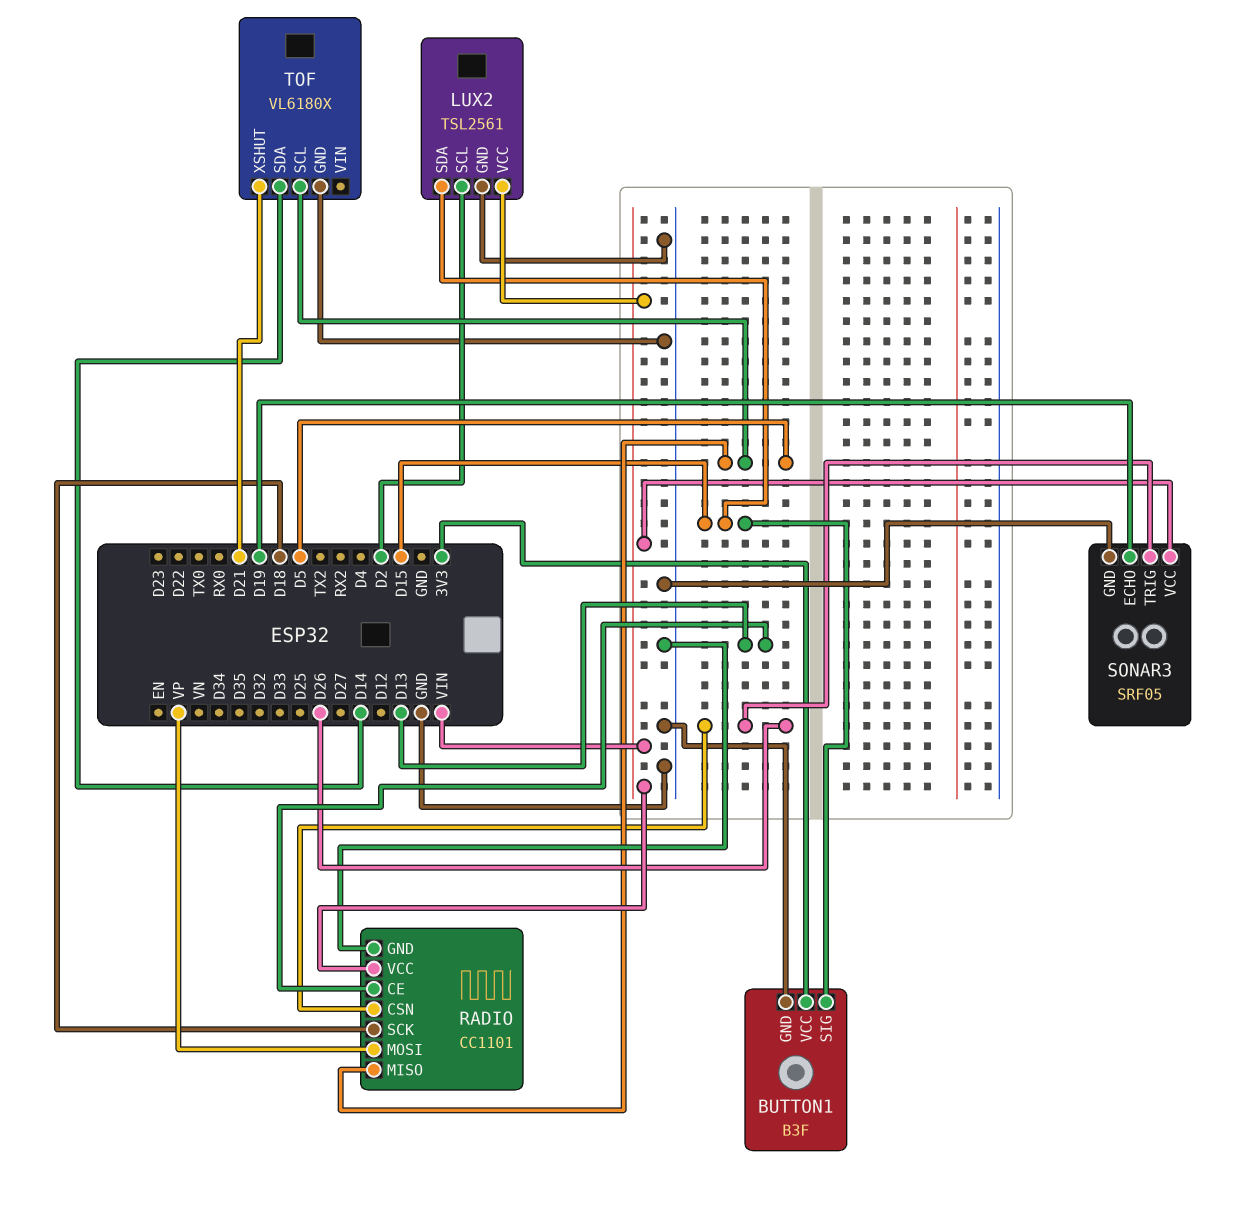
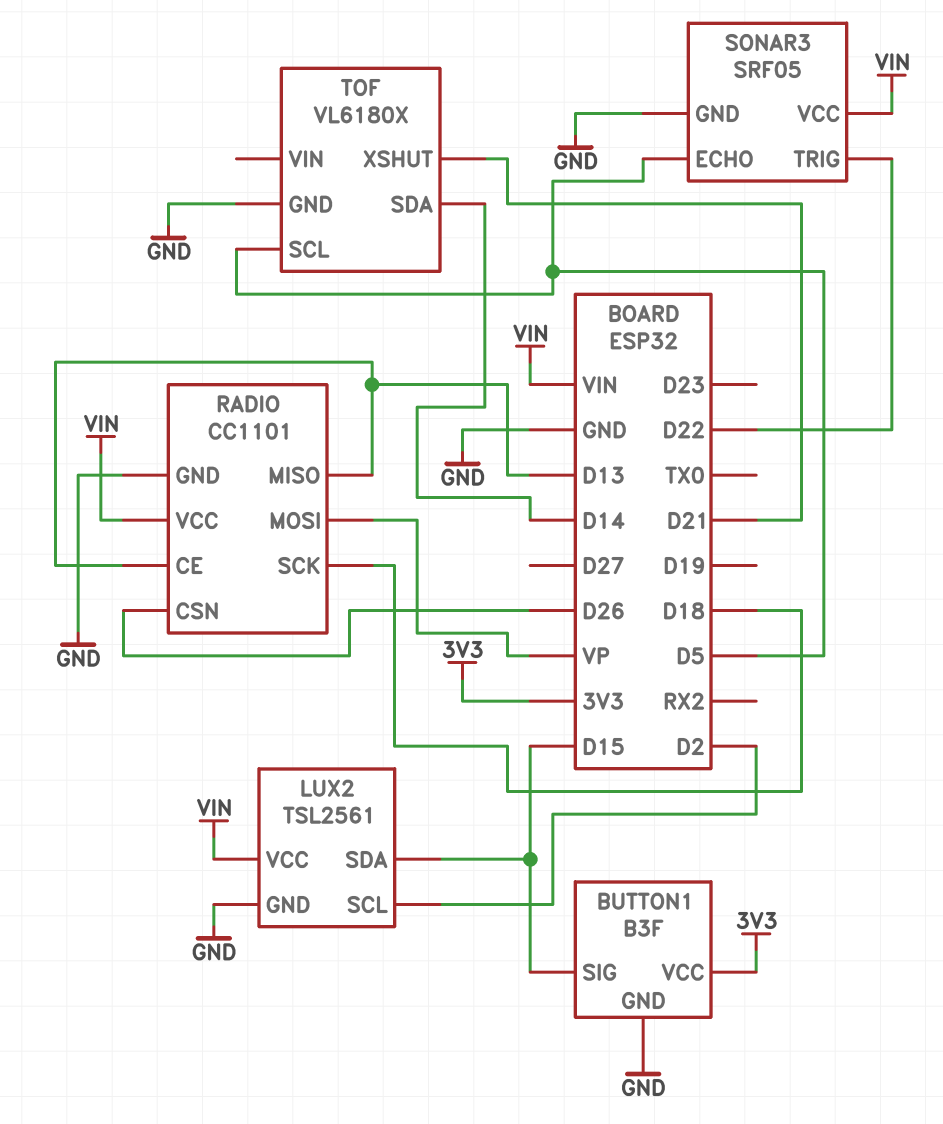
RADIO pin MISO: D5 -> D13
SONAR3 pin ECHO: D19 -> D5
SONAR3 pin TRIG: D26 -> D22

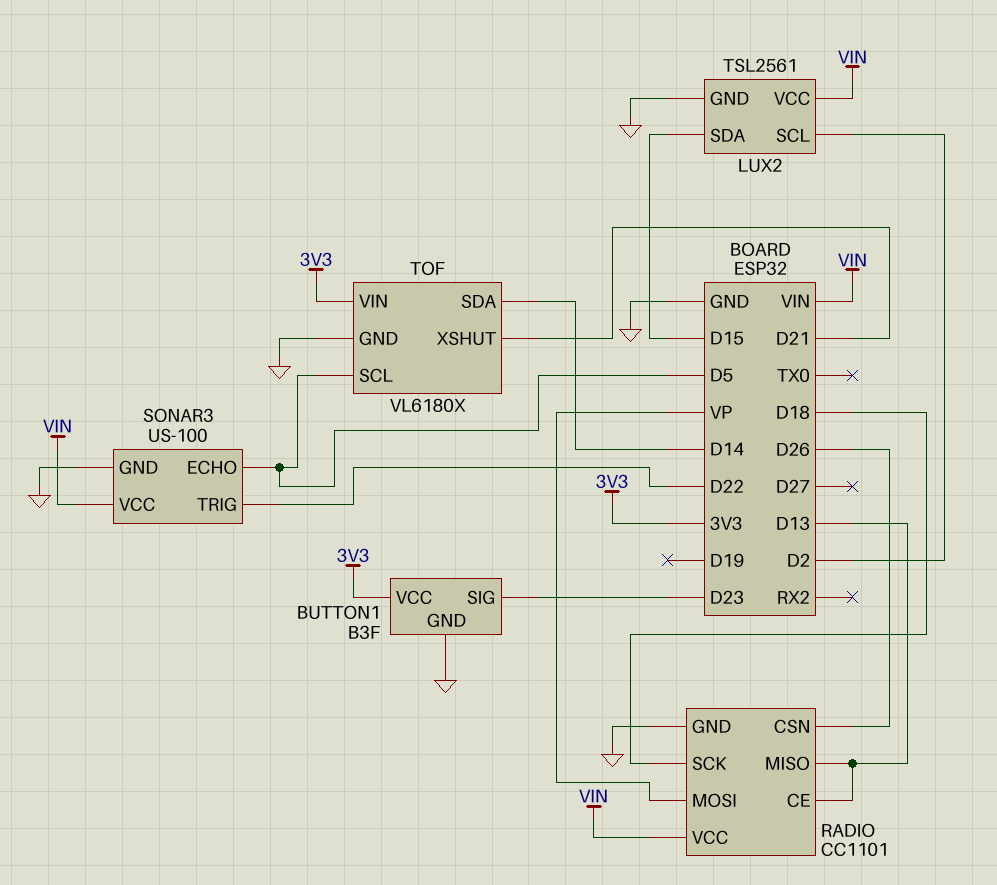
BUTTON1 pin SIG: D15 -> D23
SONAR3: SRF05 -> US-100
TOF pin VIN: none -> 3V3

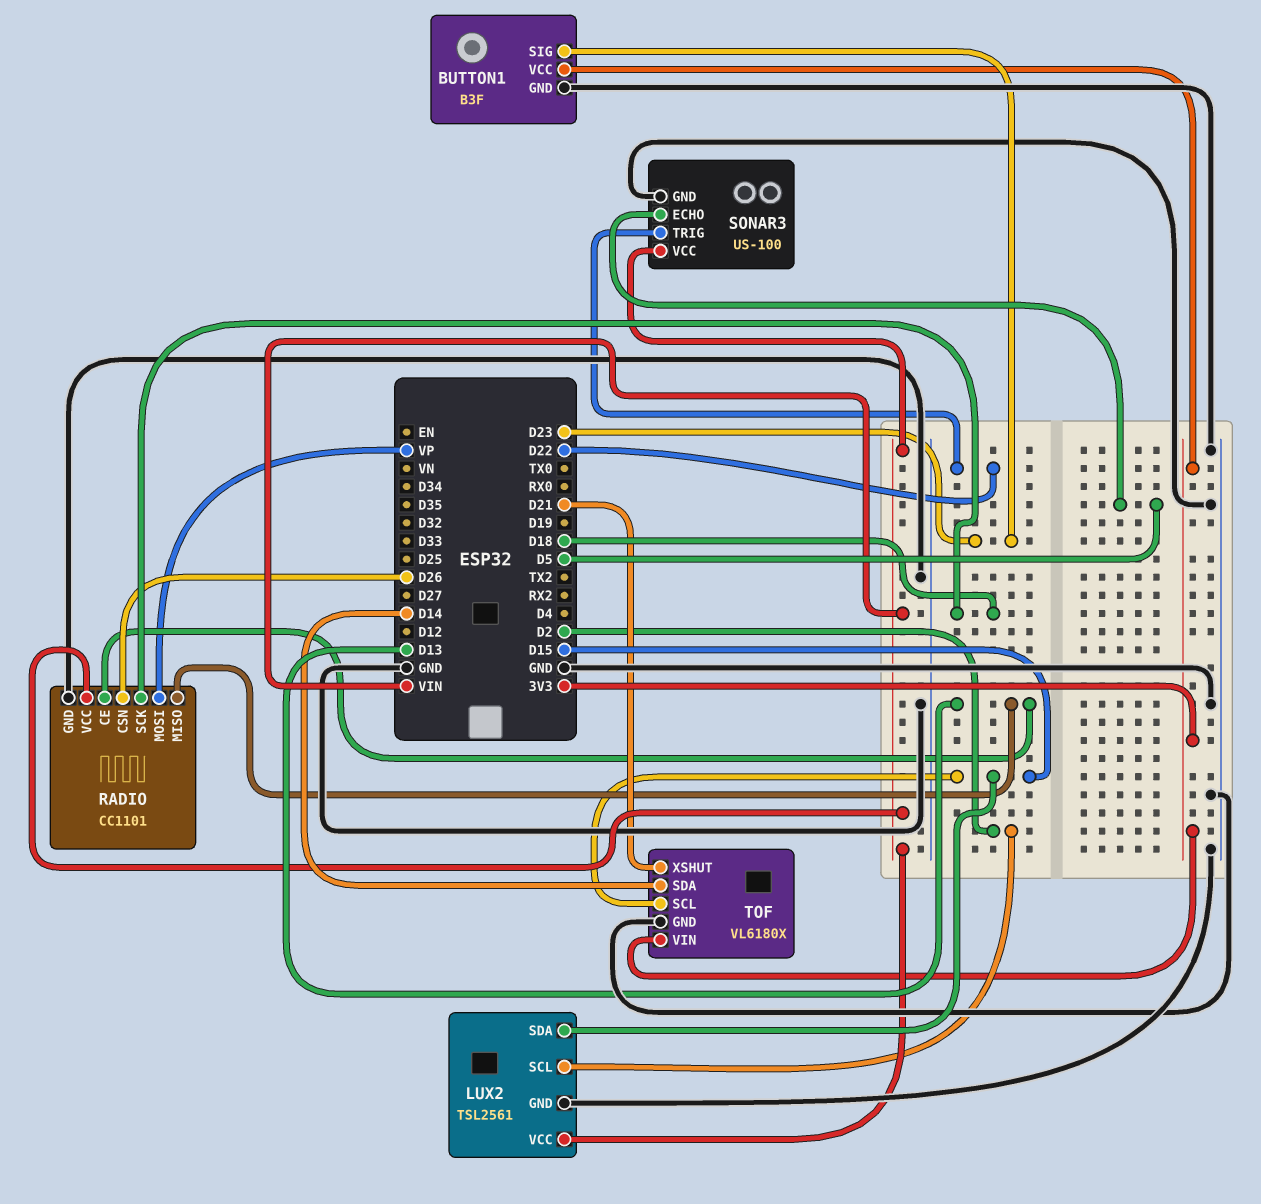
TOF pin SCL: D5 -> D15

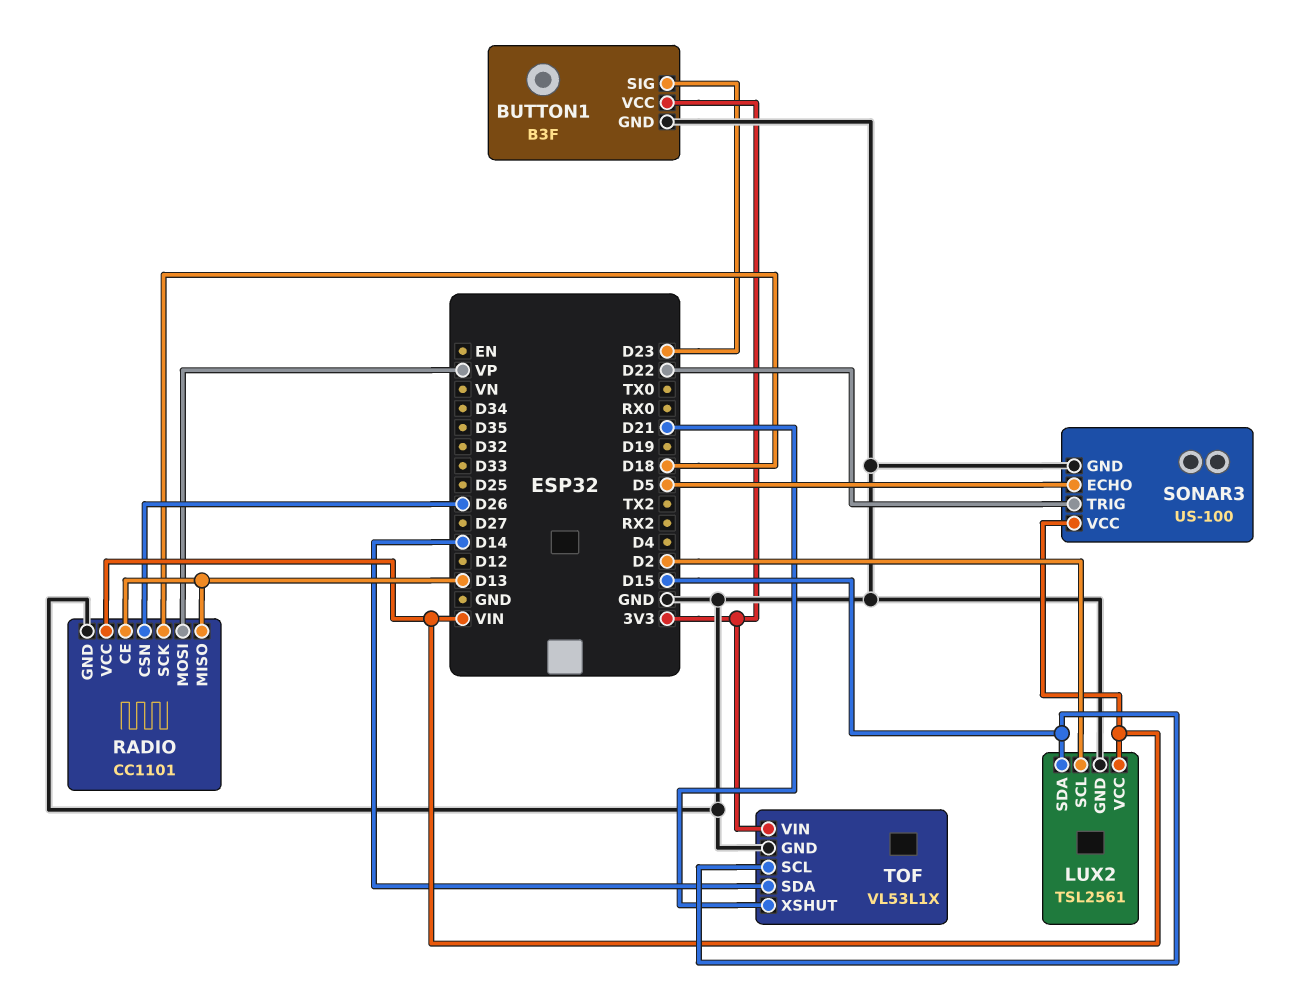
TOF: VL6180X -> VL53L1X

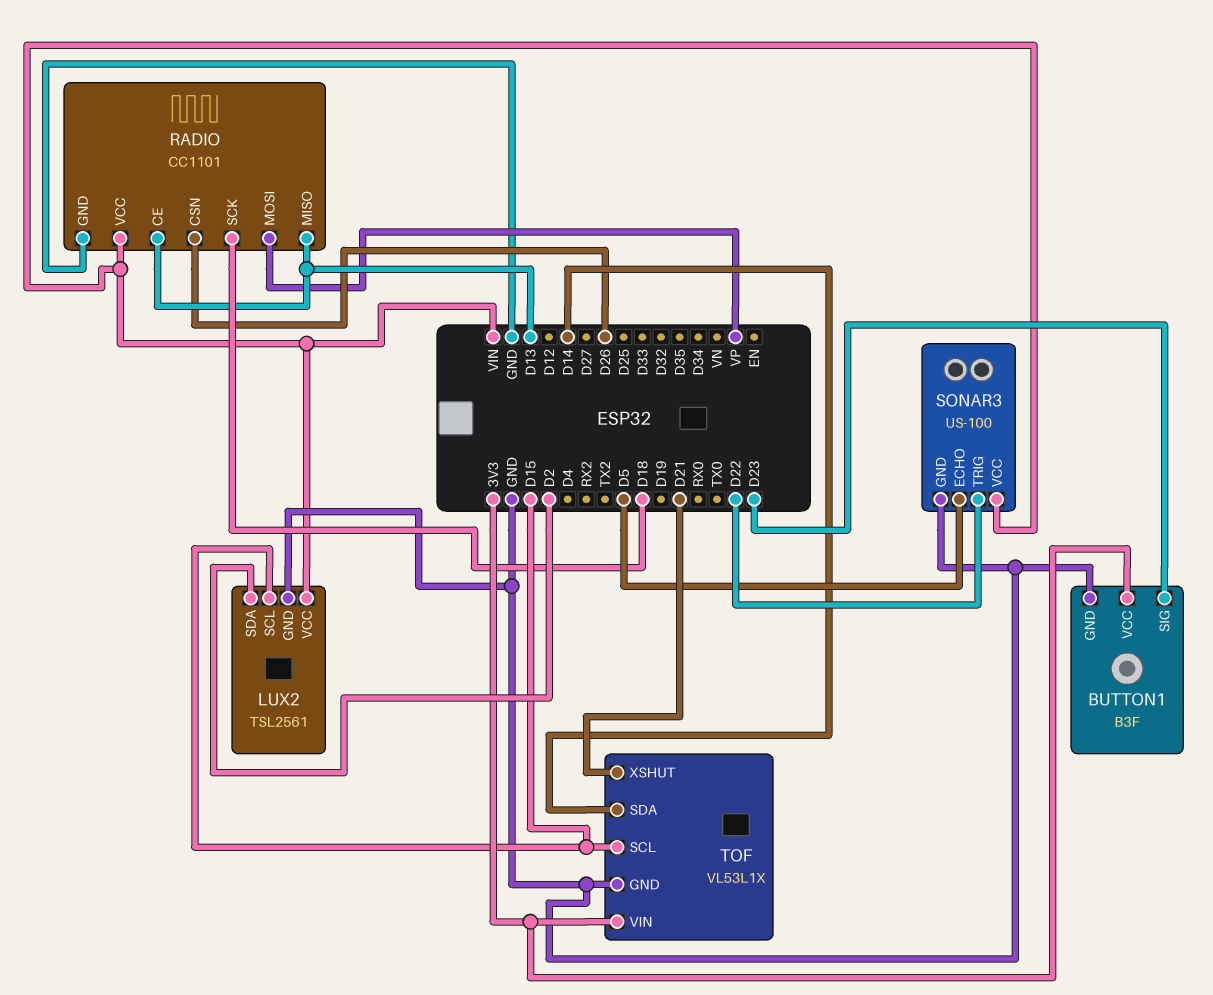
LUX2 pin SCL: D2 -> D15
LUX2 pin SDA: D15 -> D2

